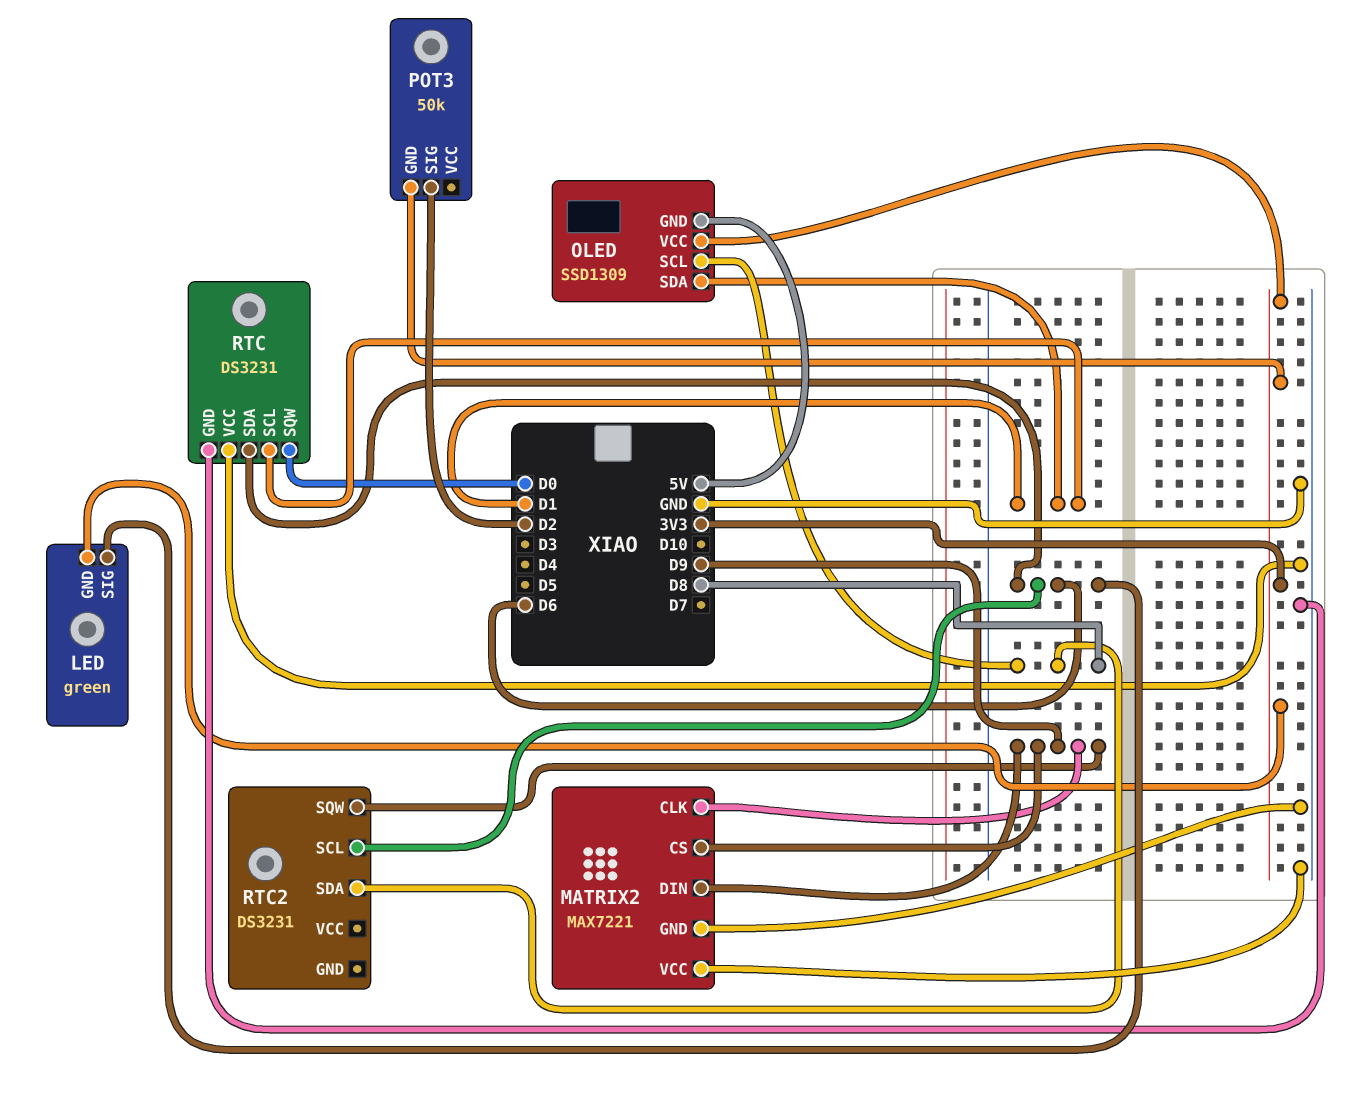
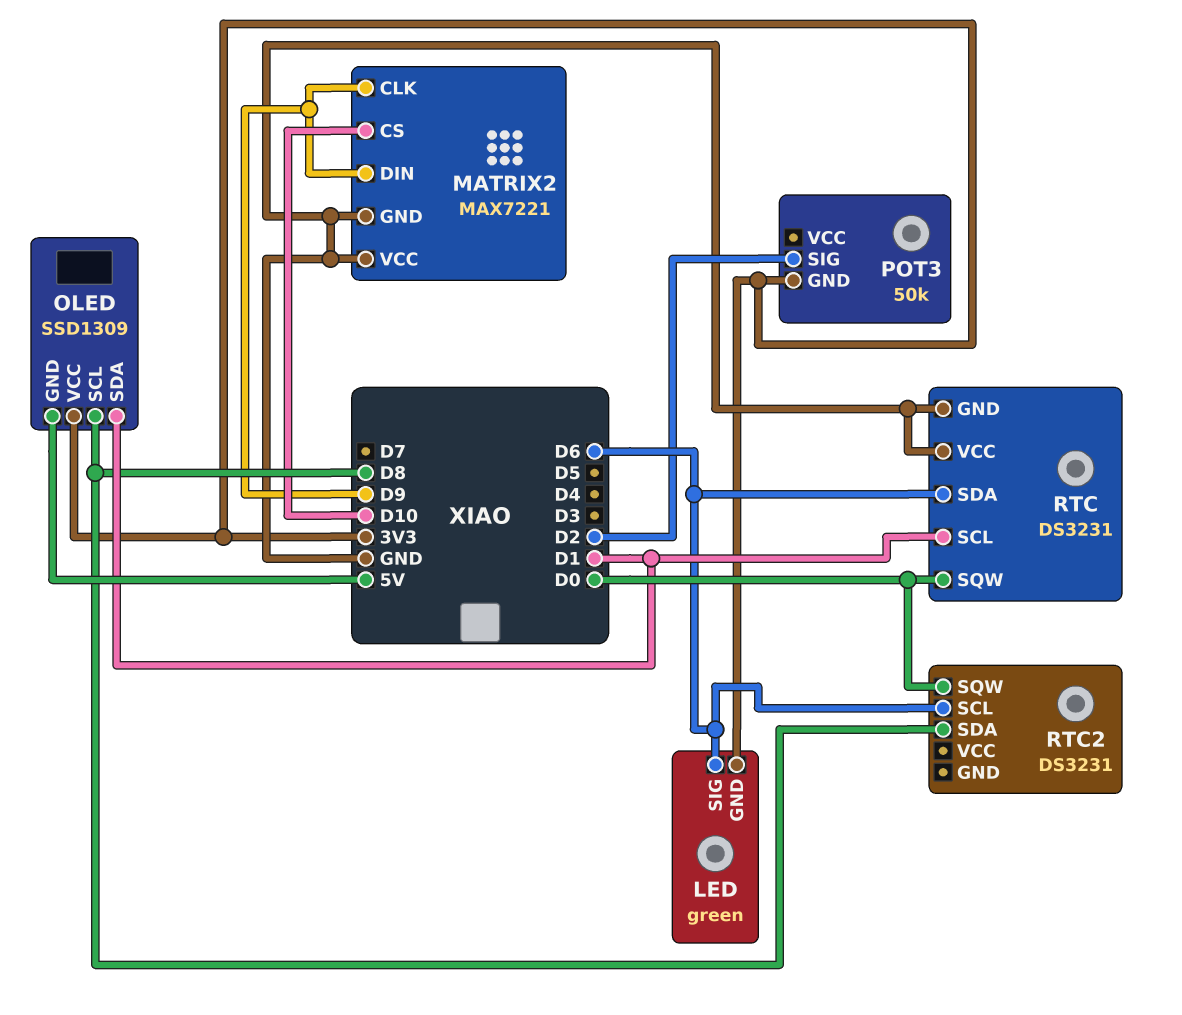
MATRIX2 pin CS: D9 -> D10
RTC2 pin SQW: D9 -> D0

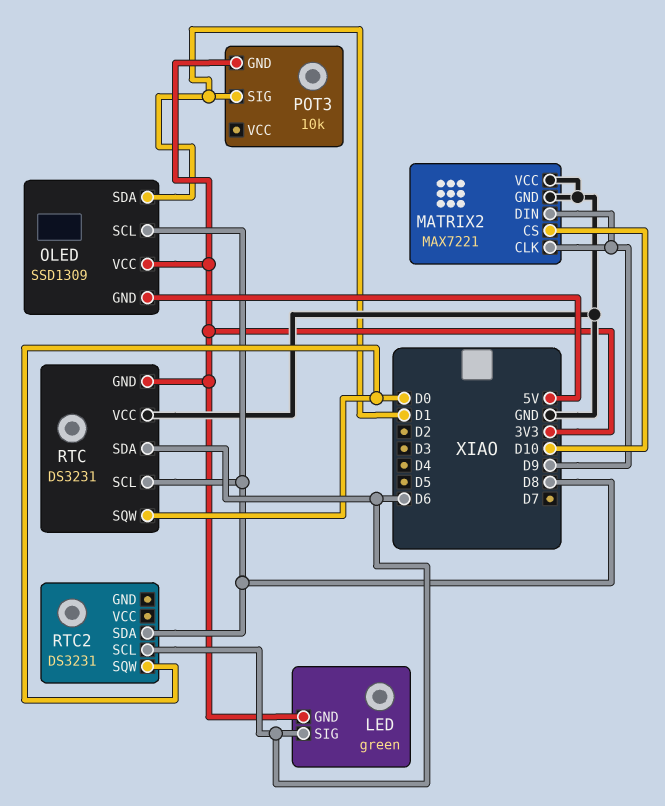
POT3: 50k -> 10k
POT3 pin SIG: D2 -> D1
RTC pin GND: GND -> 3V3
RTC pin SCL: D1 -> D8

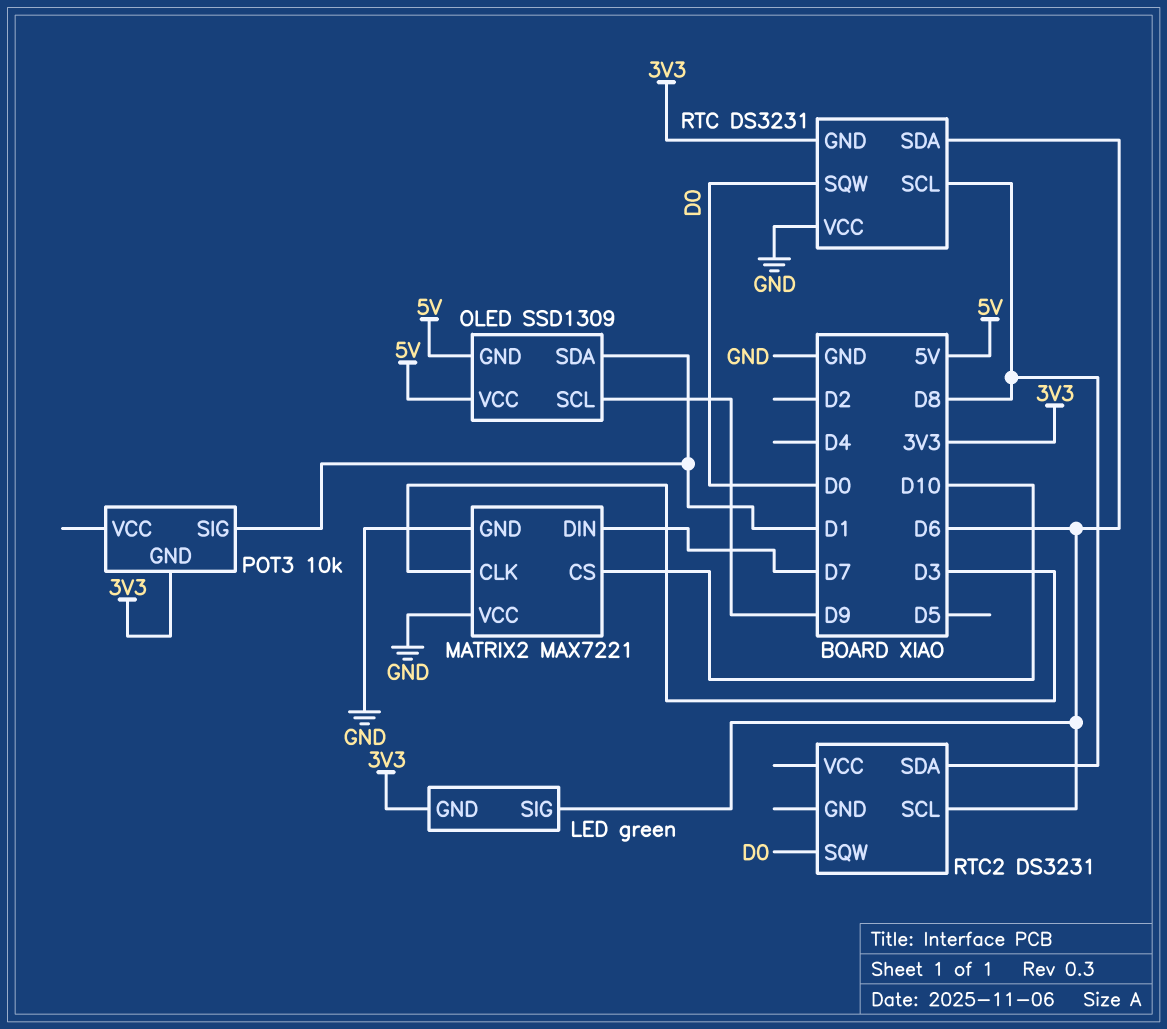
MATRIX2 pin CLK: D9 -> D3
MATRIX2 pin DIN: D9 -> D7
OLED pin SCL: D8 -> D9
OLED pin VCC: 3V3 -> 5V

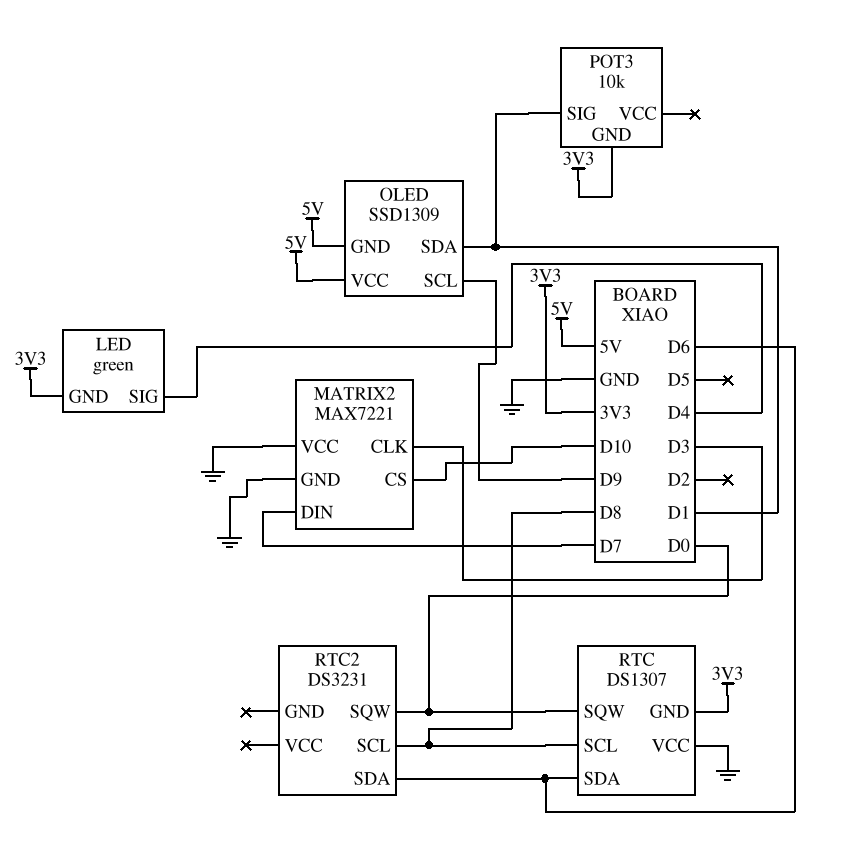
LED pin SIG: D6 -> D4
RTC: DS3231 -> DS1307
RTC2 pin SCL: D6 -> D8
RTC2 pin SDA: D8 -> D6

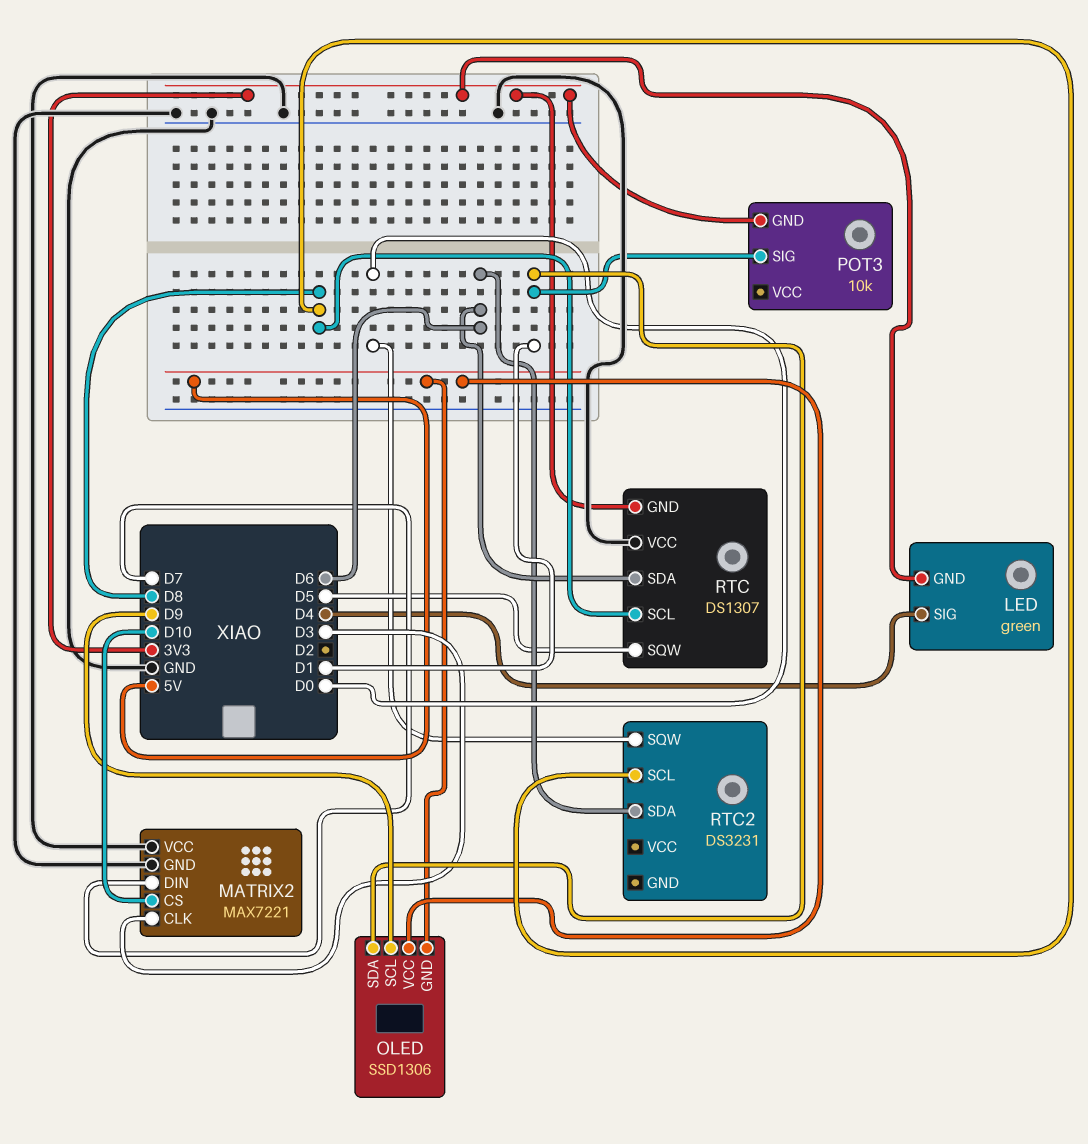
OLED: SSD1309 -> SSD1306
RTC pin SQW: D0 -> D5

